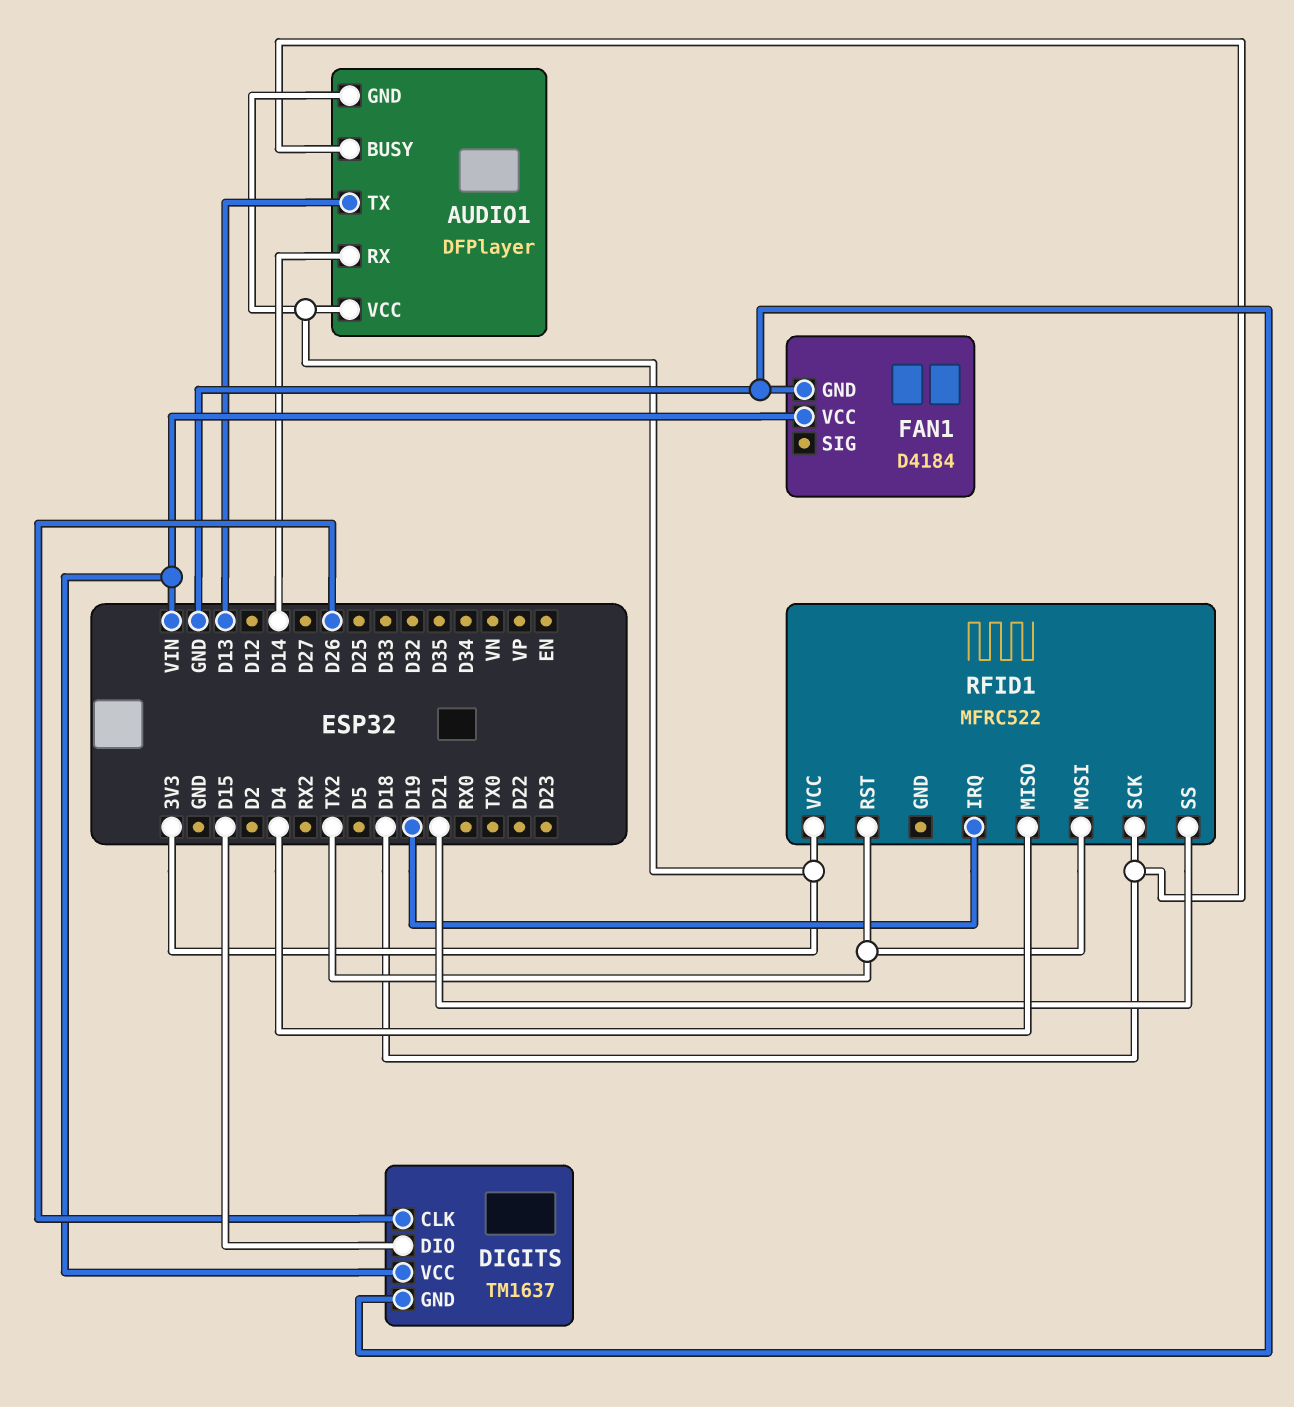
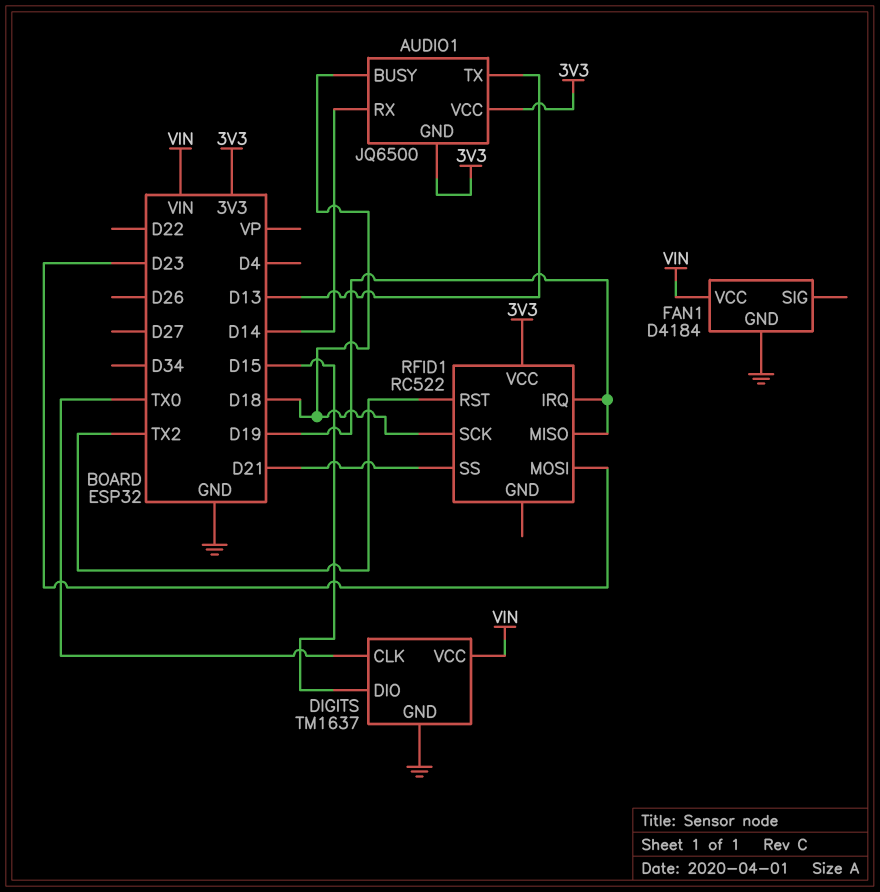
AUDIO1: DFPlayer -> JQ6500
DIGITS pin CLK: D26 -> TX0
RFID1: MFRC522 -> RC522
RFID1 pin MISO: D4 -> D19
RFID1 pin MOSI: TX2 -> D23

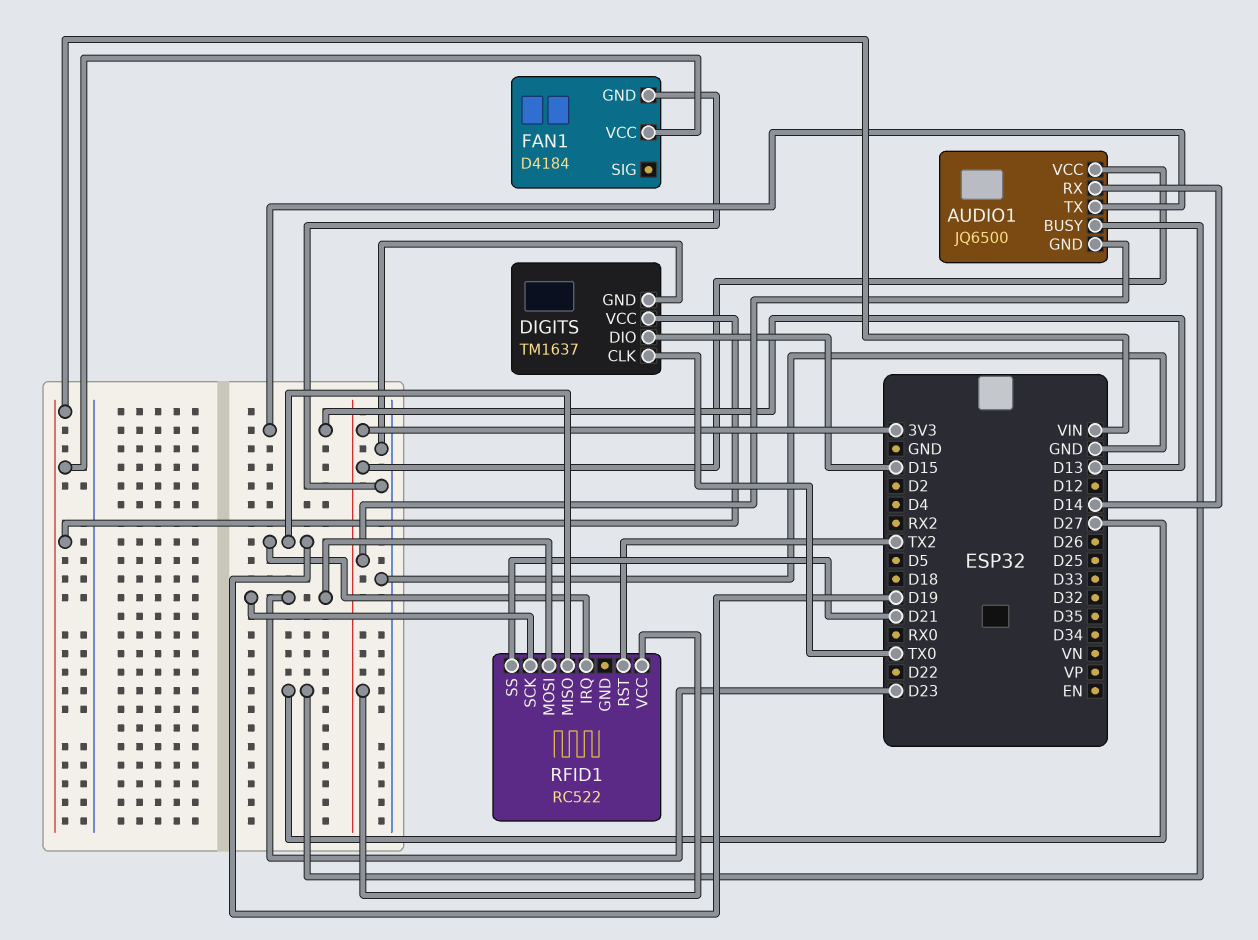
AUDIO1 pin BUSY: D18 -> D27
RFID1 pin SCK: D18 -> D23

